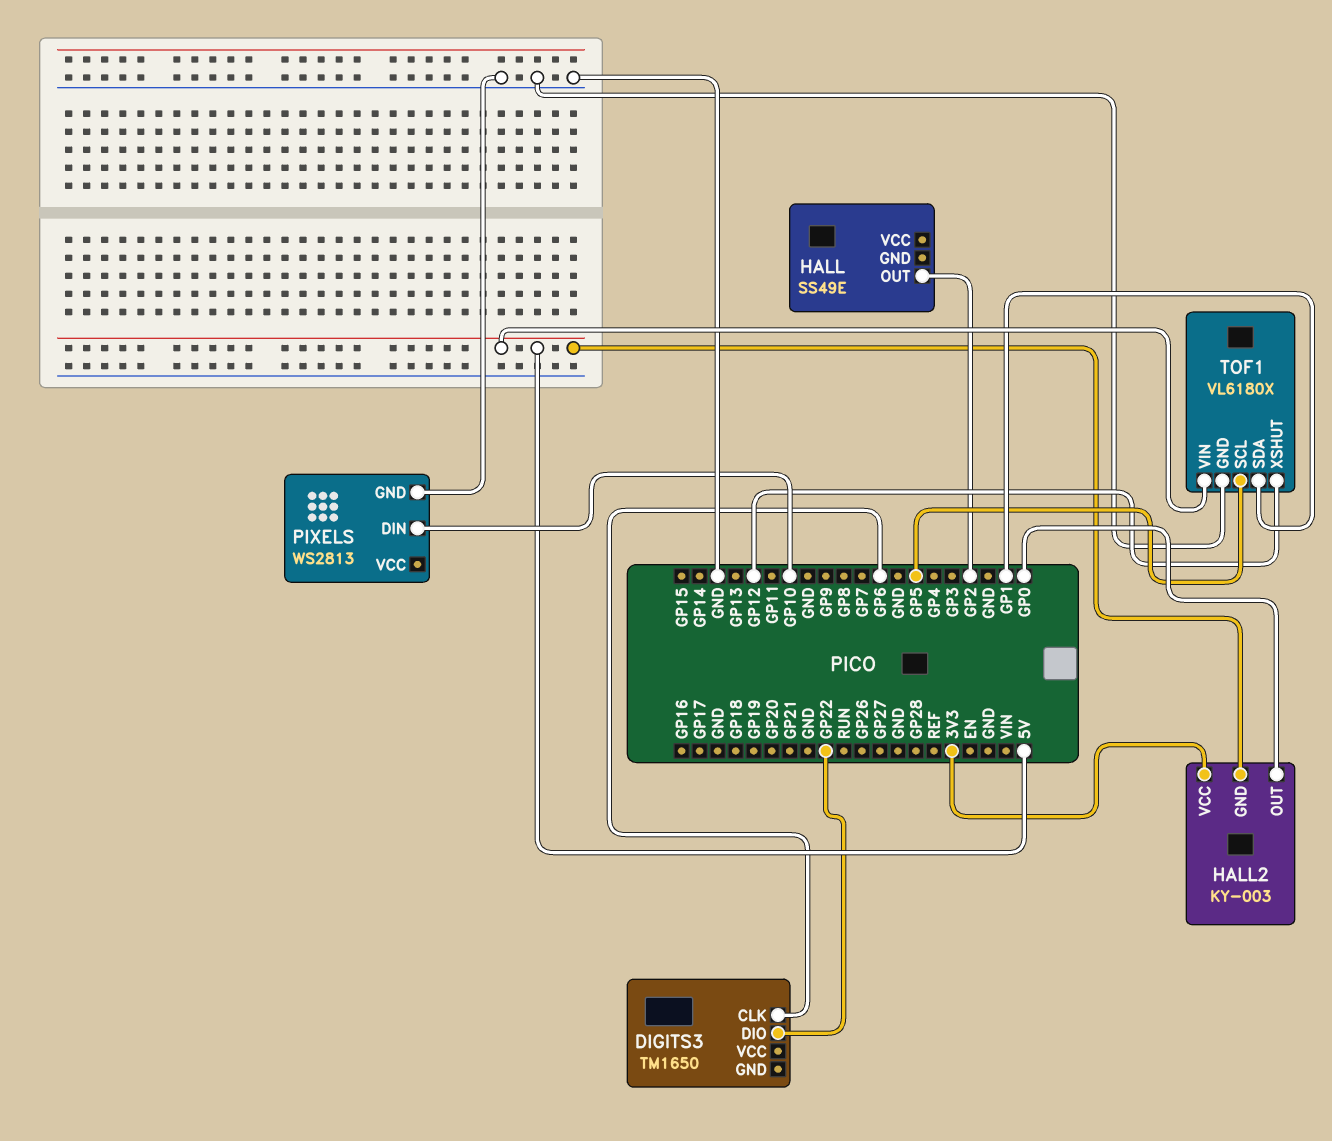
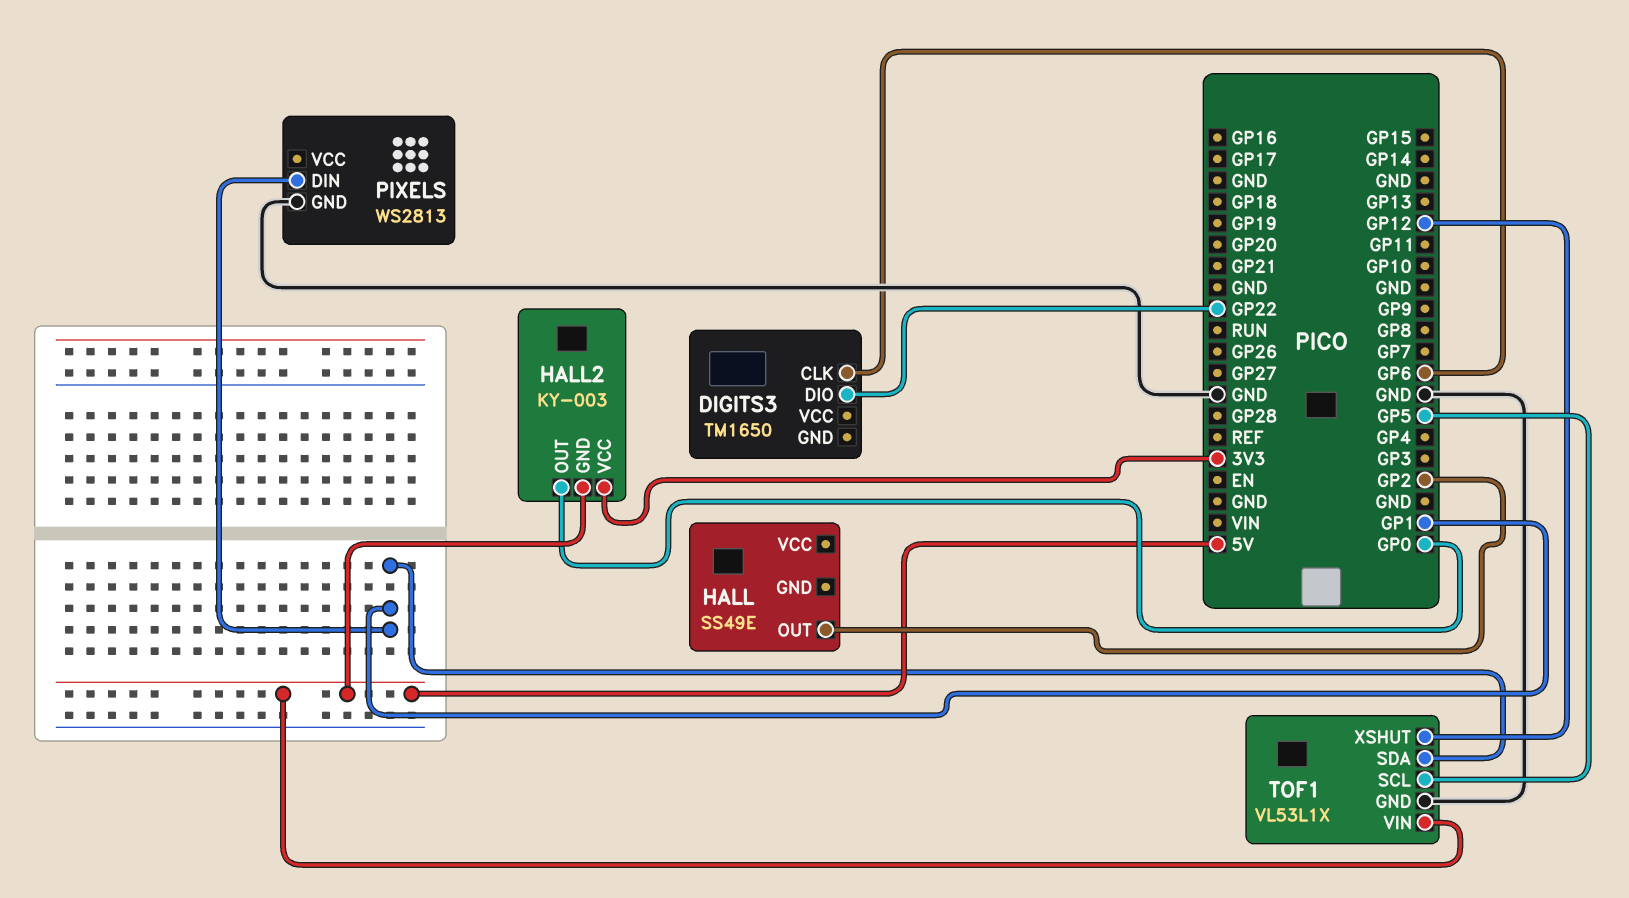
PIXELS pin DIN: GP10 -> GP1
TOF1: VL6180X -> VL53L1X

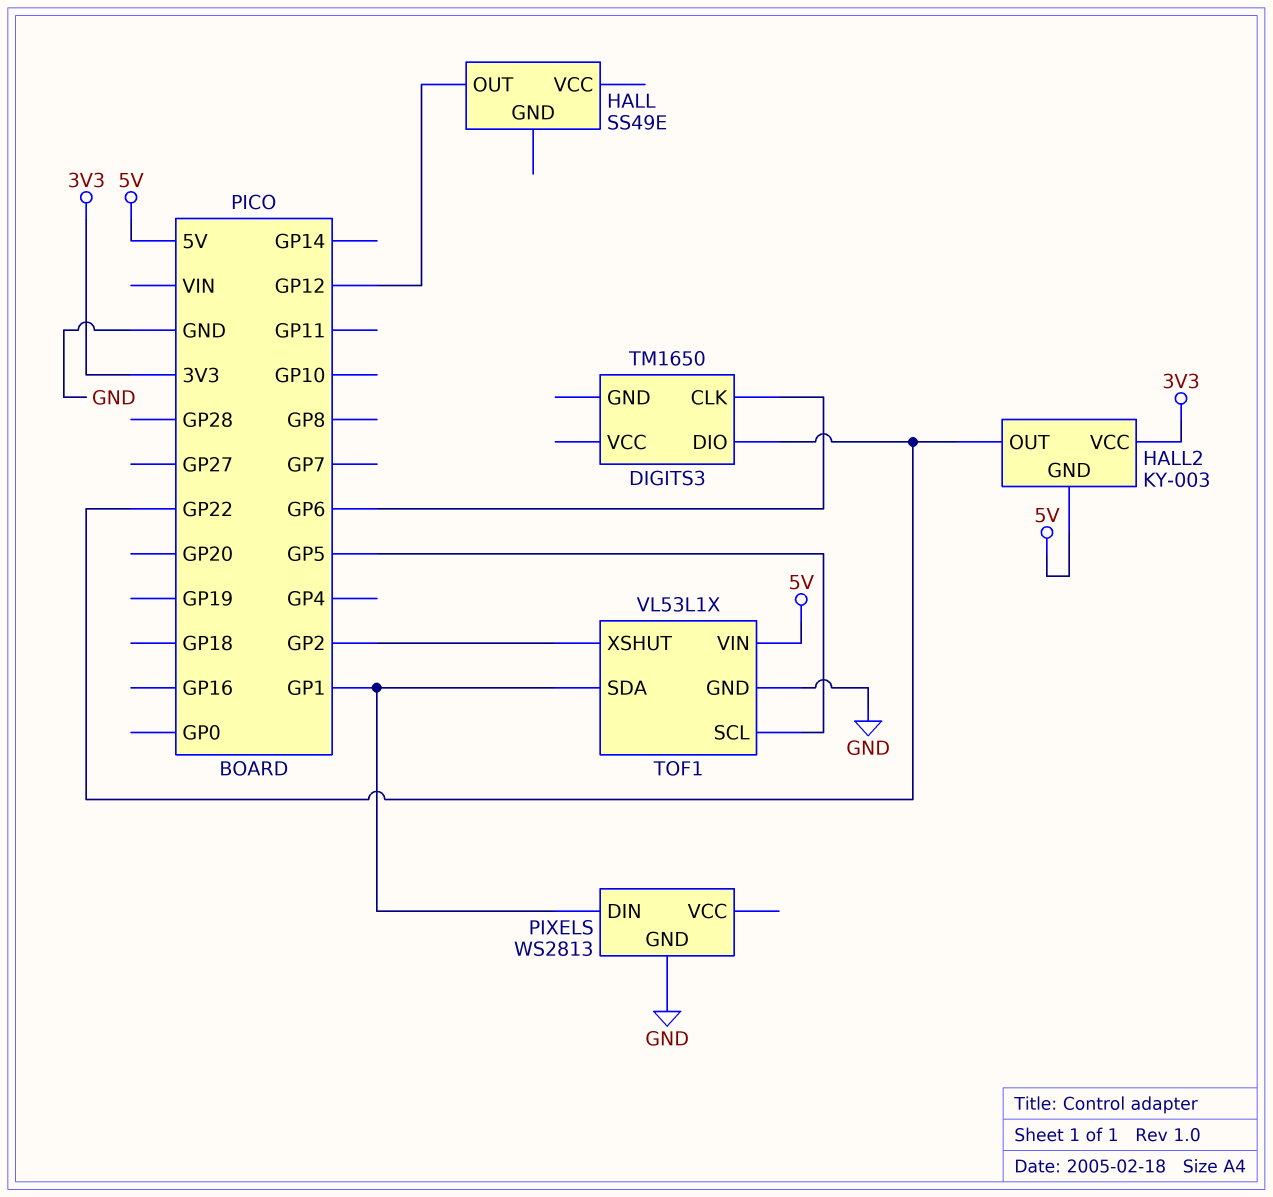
HALL pin OUT: GP2 -> GP12
HALL2 pin OUT: GP0 -> GP22
TOF1 pin XSHUT: GP12 -> GP2

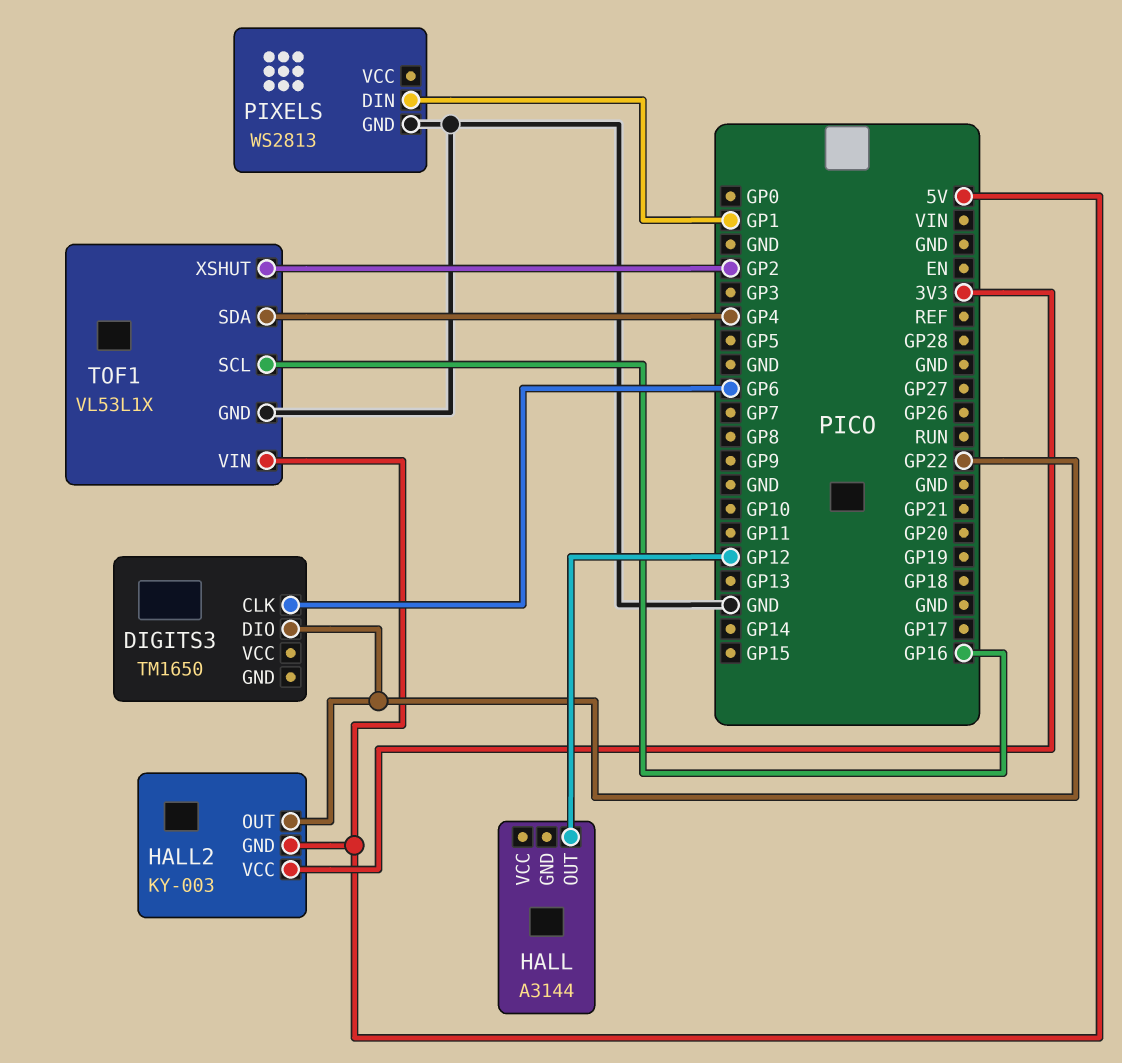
HALL: SS49E -> A3144
TOF1 pin SCL: GP5 -> GP16
TOF1 pin SDA: GP1 -> GP4

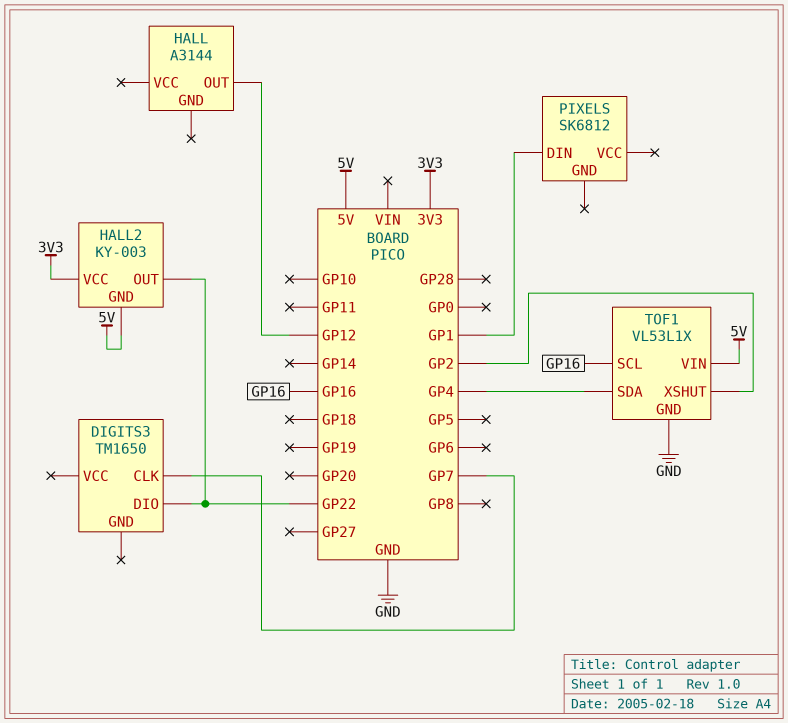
DIGITS3 pin CLK: GP6 -> GP7
PIXELS: WS2813 -> SK6812
PIXELS pin GND: GND -> none

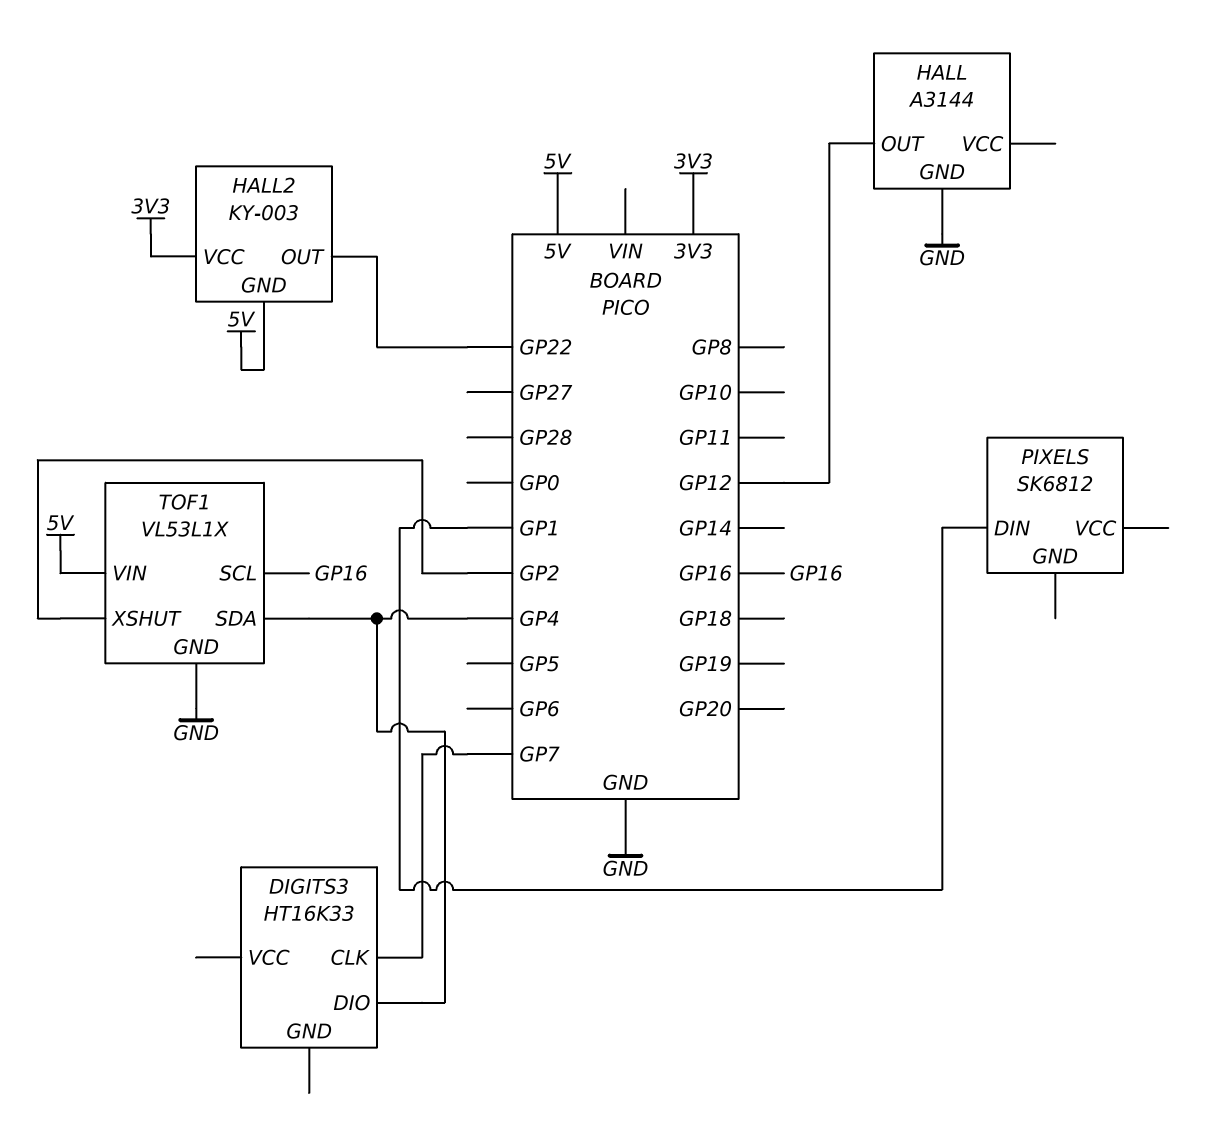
DIGITS3: TM1650 -> HT16K33
DIGITS3 pin DIO: GP22 -> GP4
HALL pin GND: none -> GND

